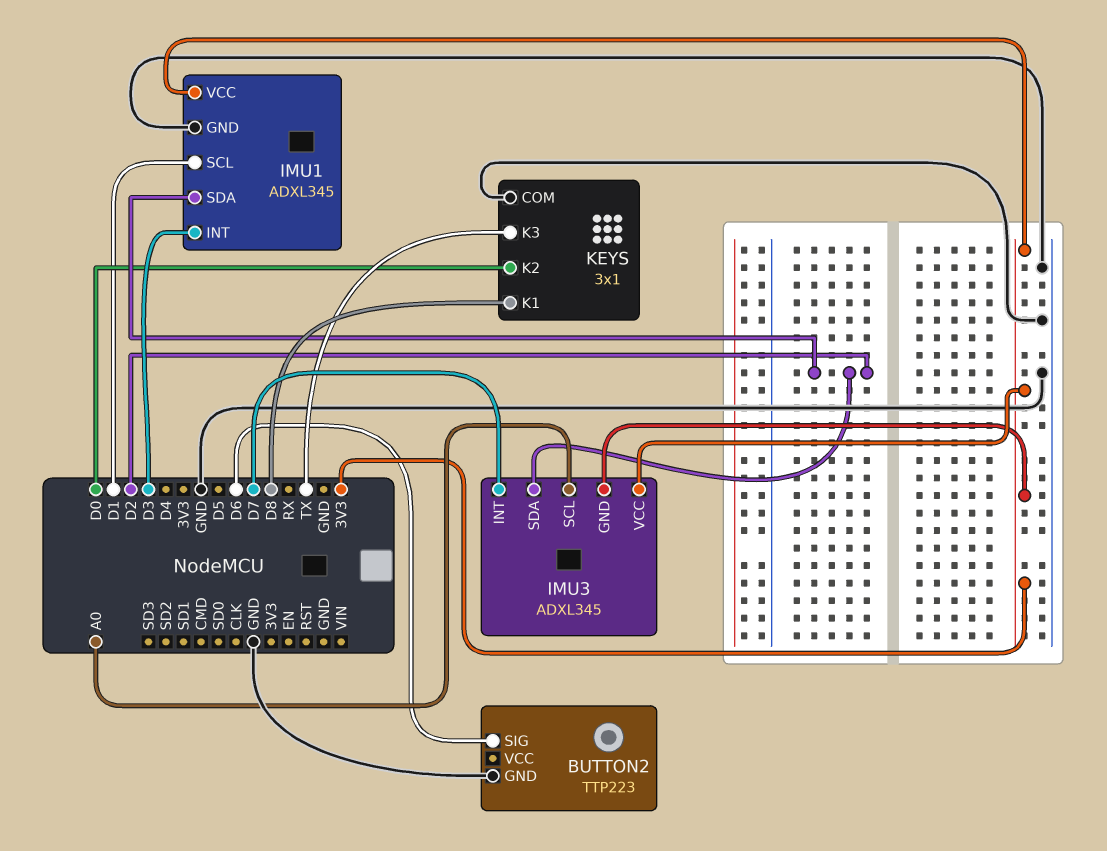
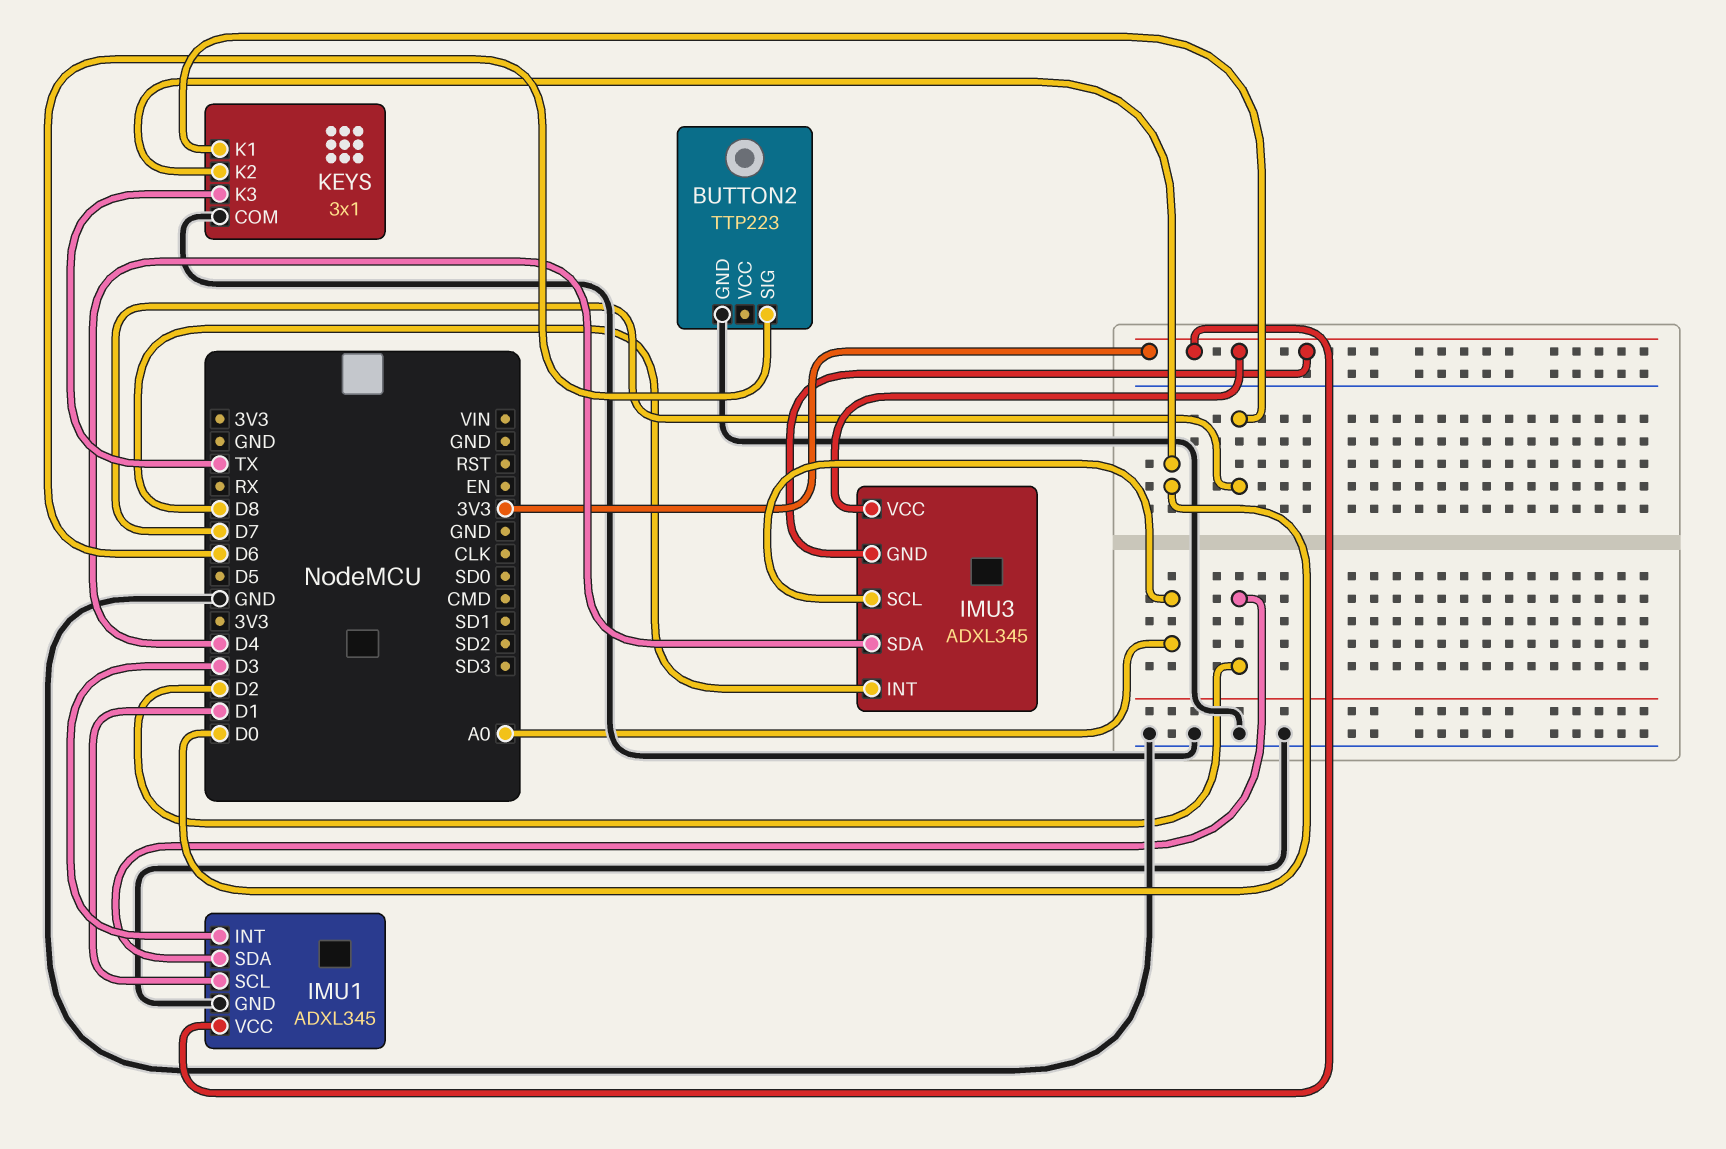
IMU3 pin INT: D7 -> D8
IMU3 pin SDA: D2 -> D4
KEYS pin K1: D8 -> D7

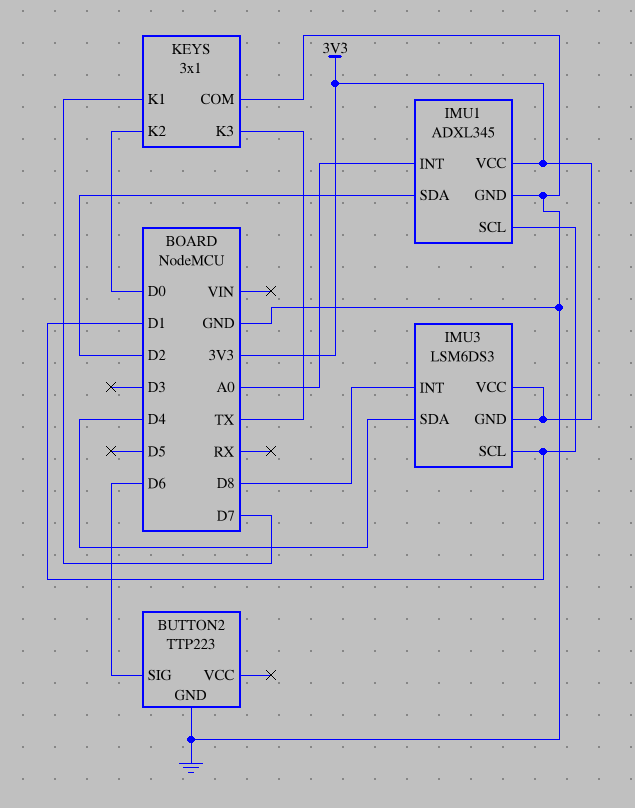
IMU1 pin INT: D3 -> A0
IMU3: ADXL345 -> LSM6DS3
IMU3 pin SCL: A0 -> D1

